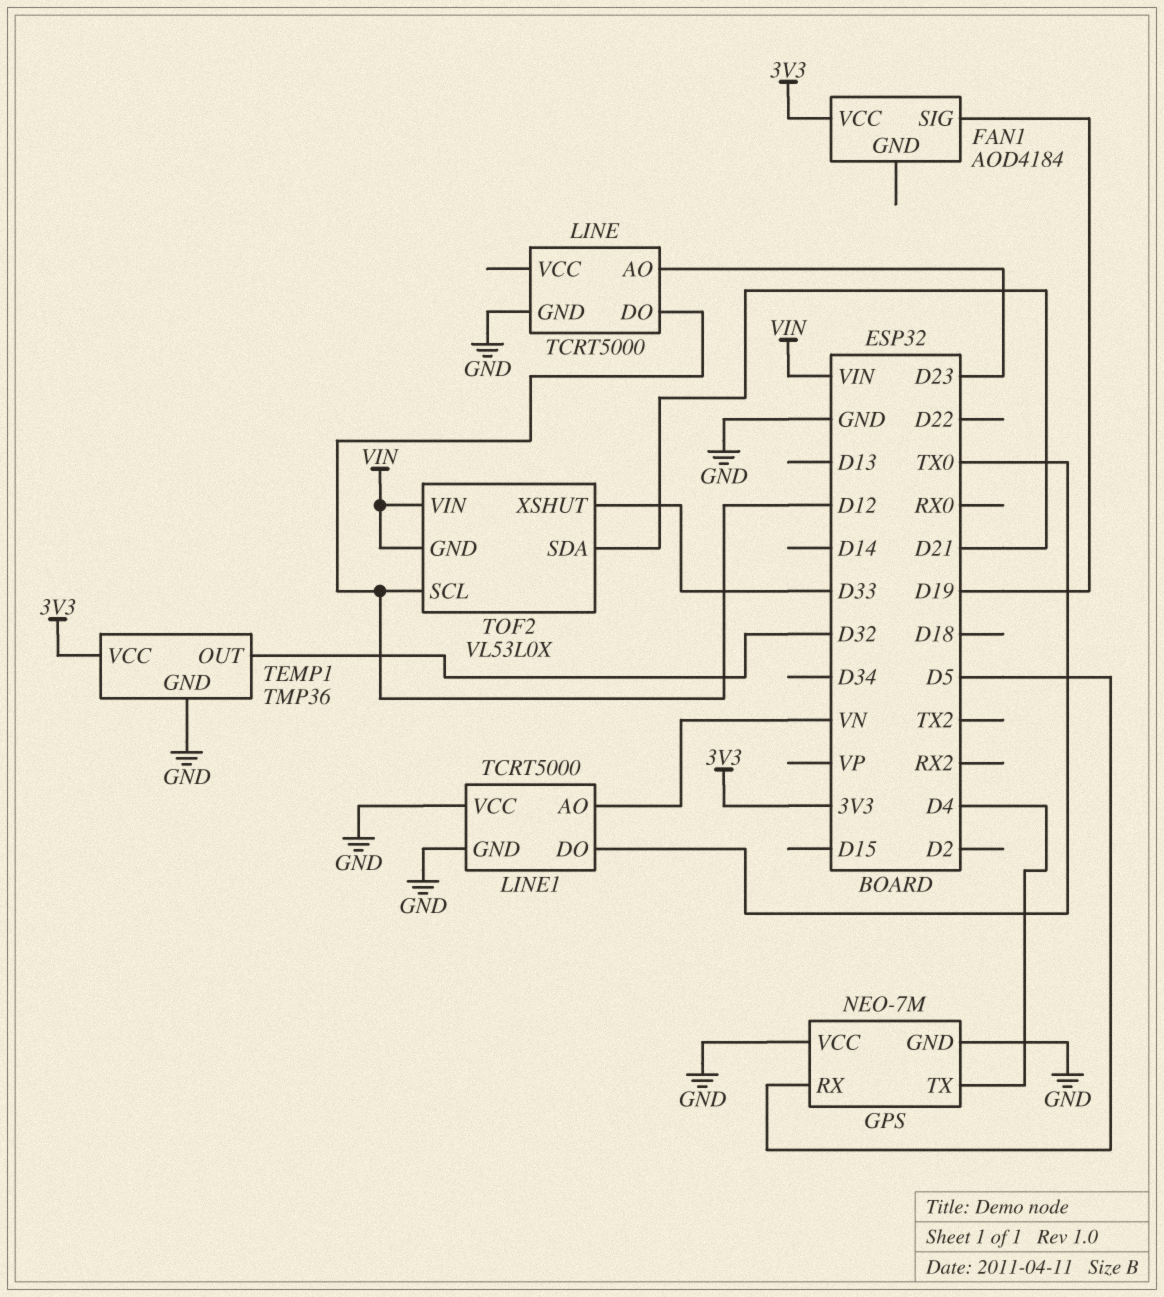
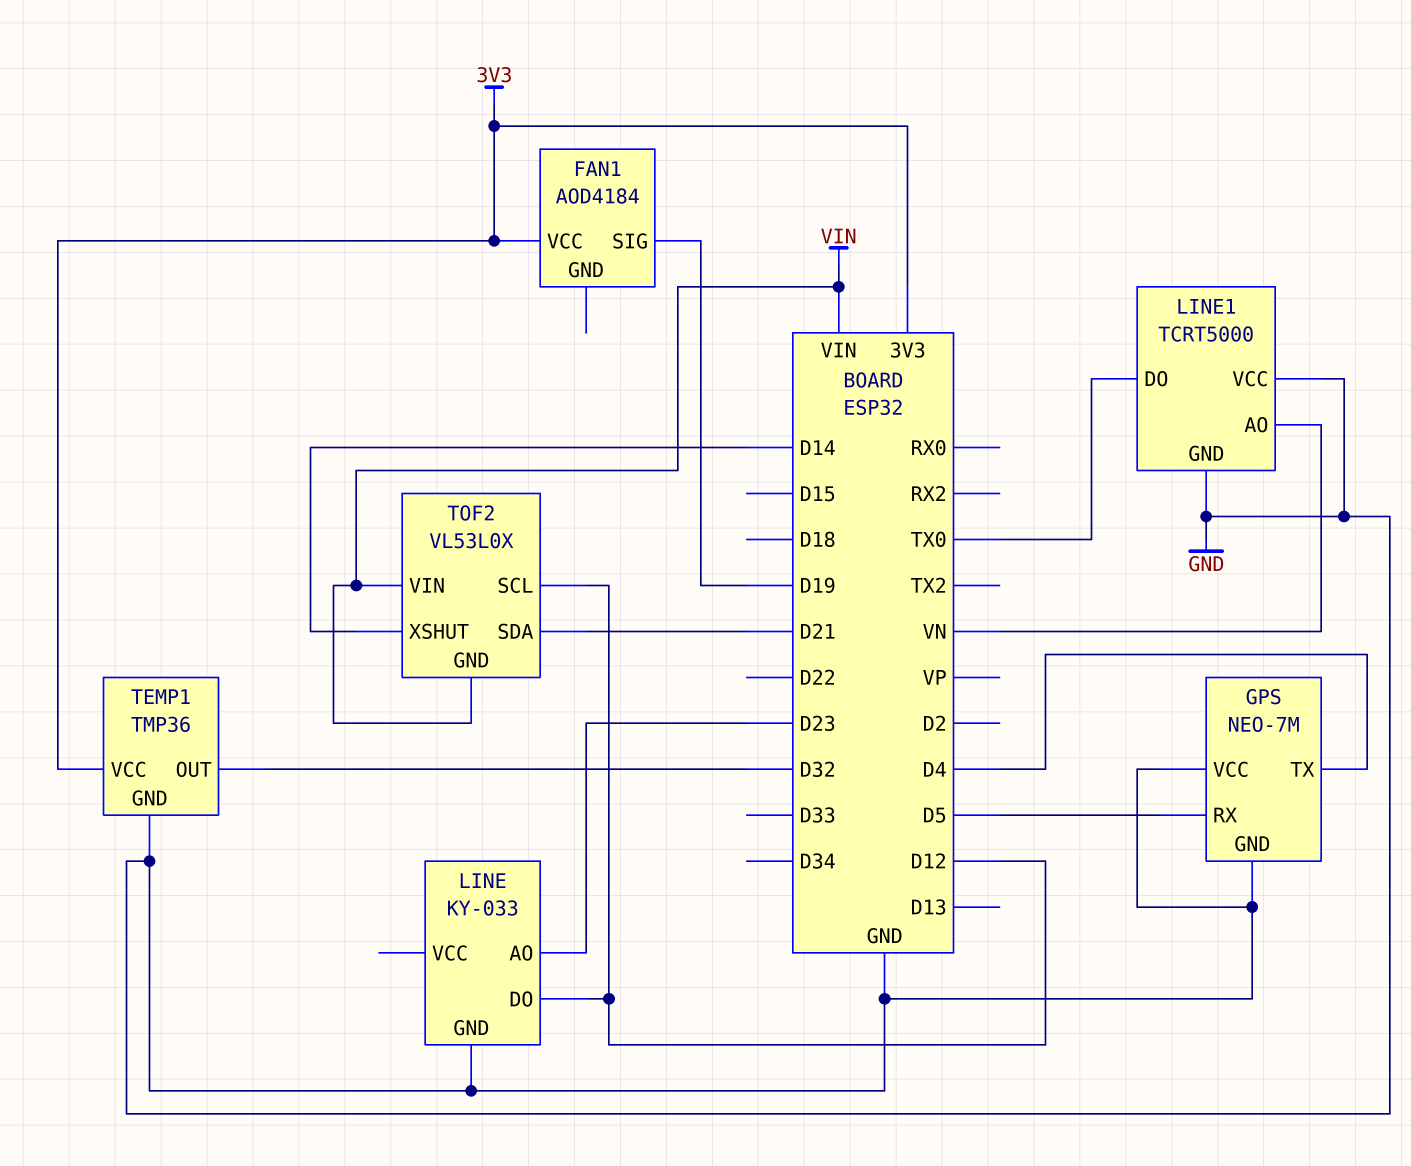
LINE: TCRT5000 -> KY-033
TOF2 pin XSHUT: D33 -> D14

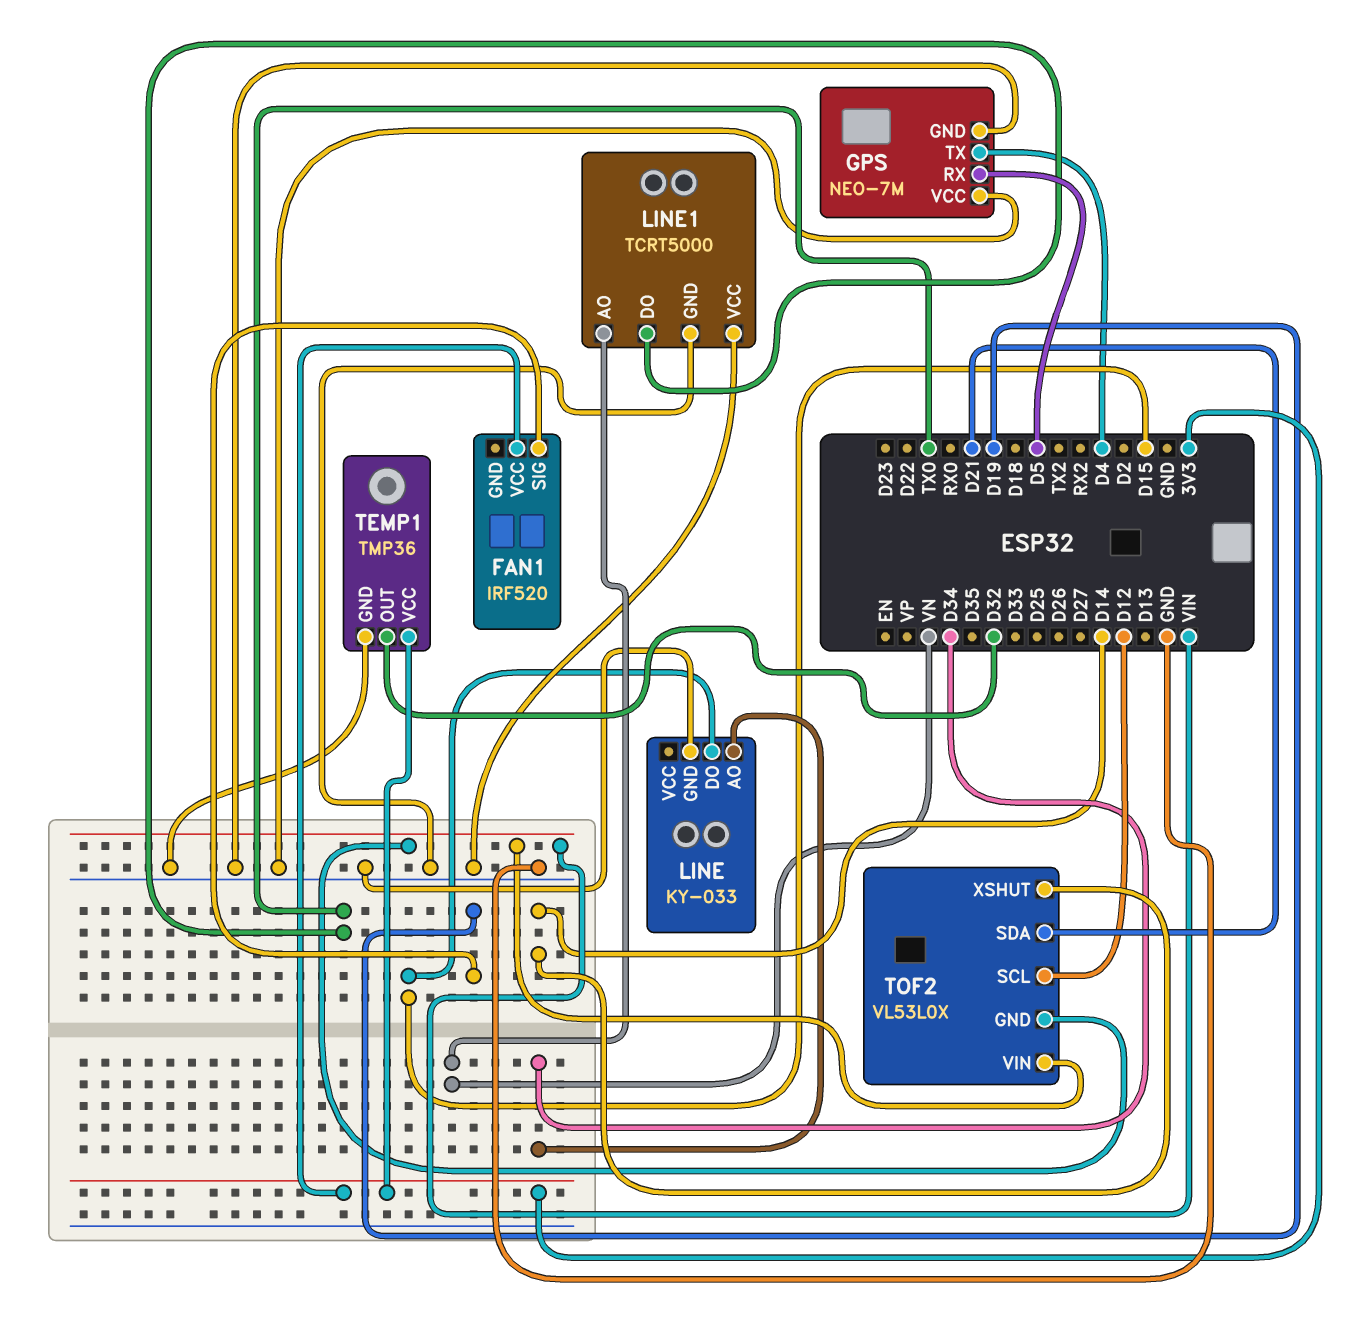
FAN1: AOD4184 -> IRF520
LINE pin AO: D23 -> D34
LINE pin DO: D12 -> D15

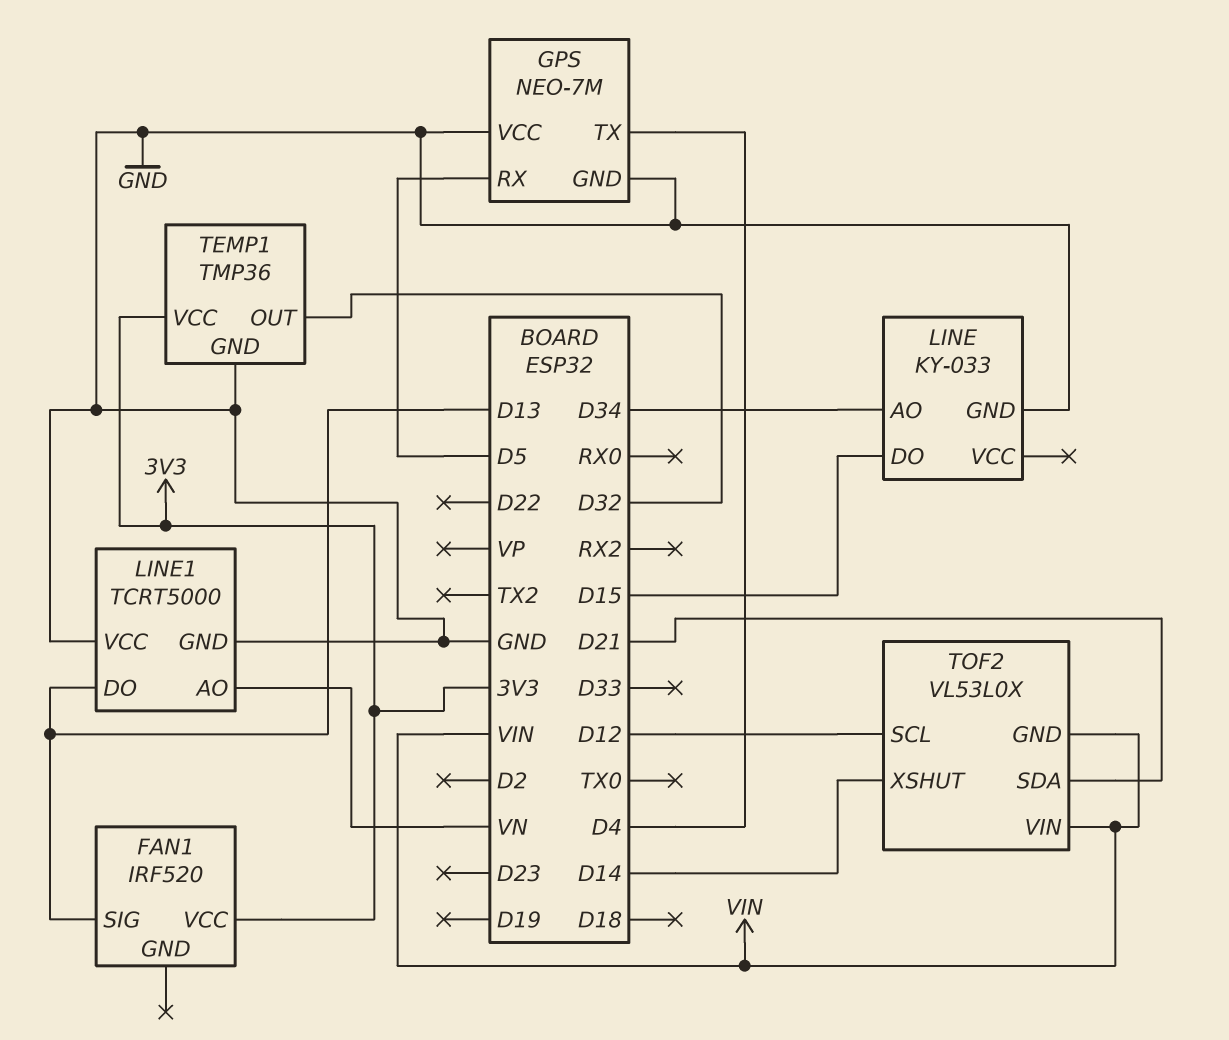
FAN1 pin SIG: D19 -> D13
LINE1 pin DO: TX0 -> D13

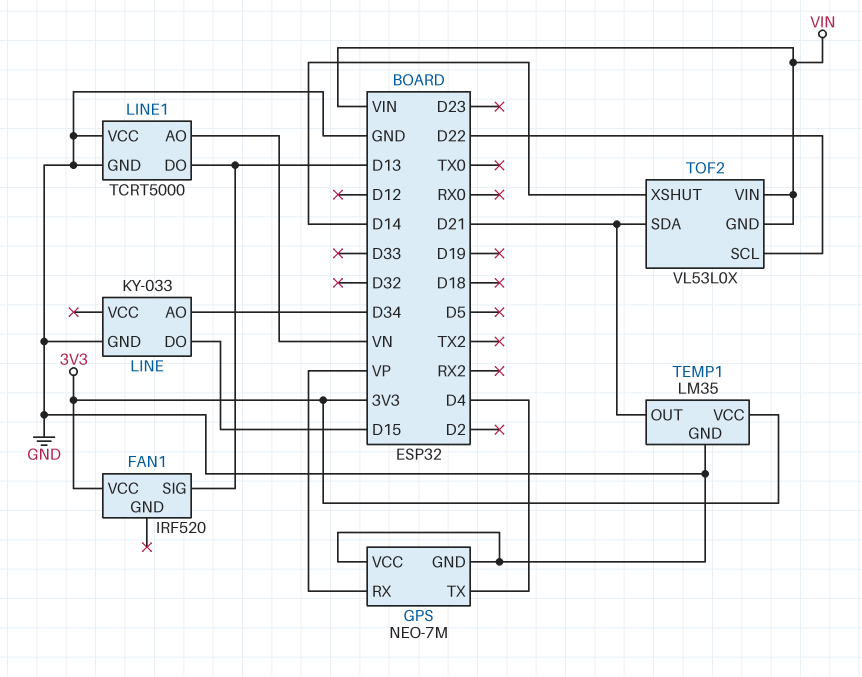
GPS pin RX: D5 -> VP
TEMP1: TMP36 -> LM35
TEMP1 pin OUT: D32 -> D21
TOF2 pin SCL: D12 -> D22

